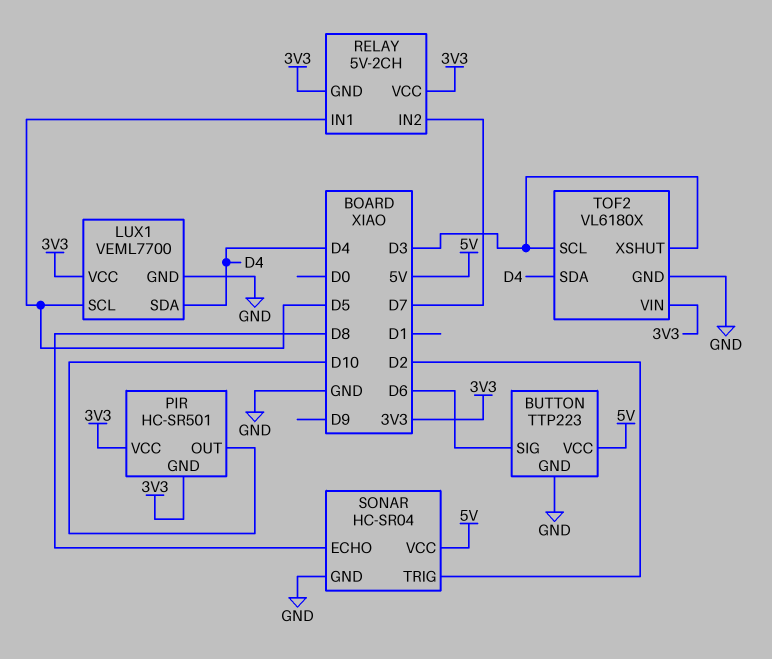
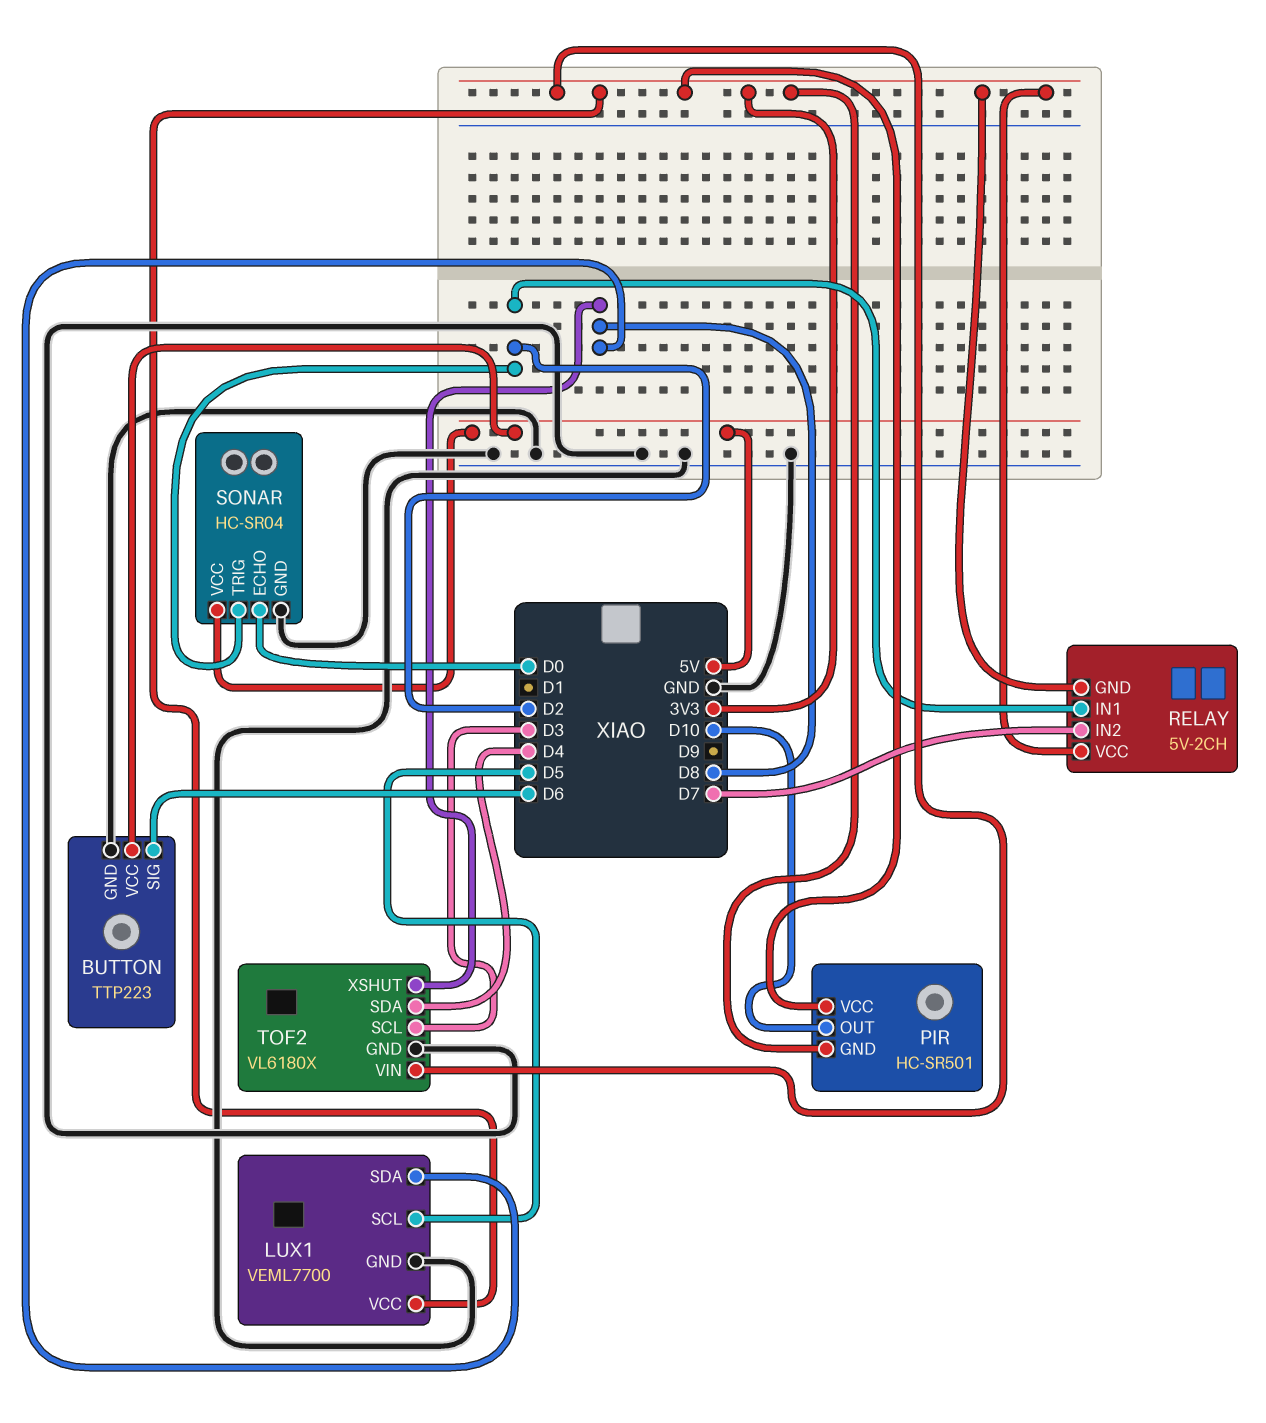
LUX1 pin SDA: D4 -> D8
RELAY pin IN1: D5 -> D2
SONAR pin ECHO: D8 -> D0
TOF2 pin XSHUT: D3 -> D8

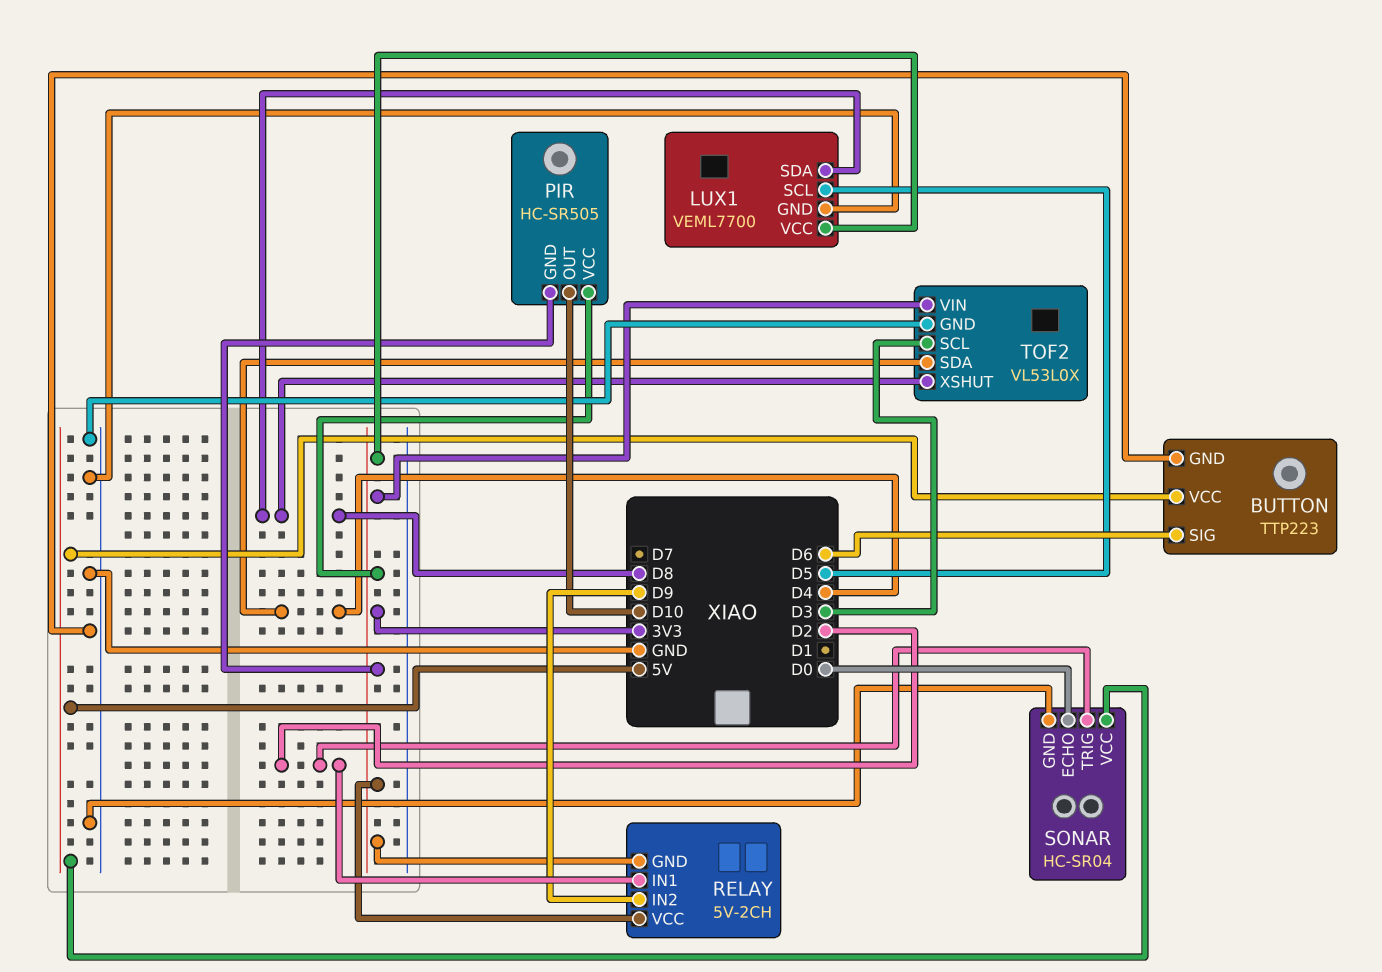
PIR: HC-SR501 -> HC-SR505
RELAY pin IN2: D7 -> D9
TOF2: VL6180X -> VL53L0X

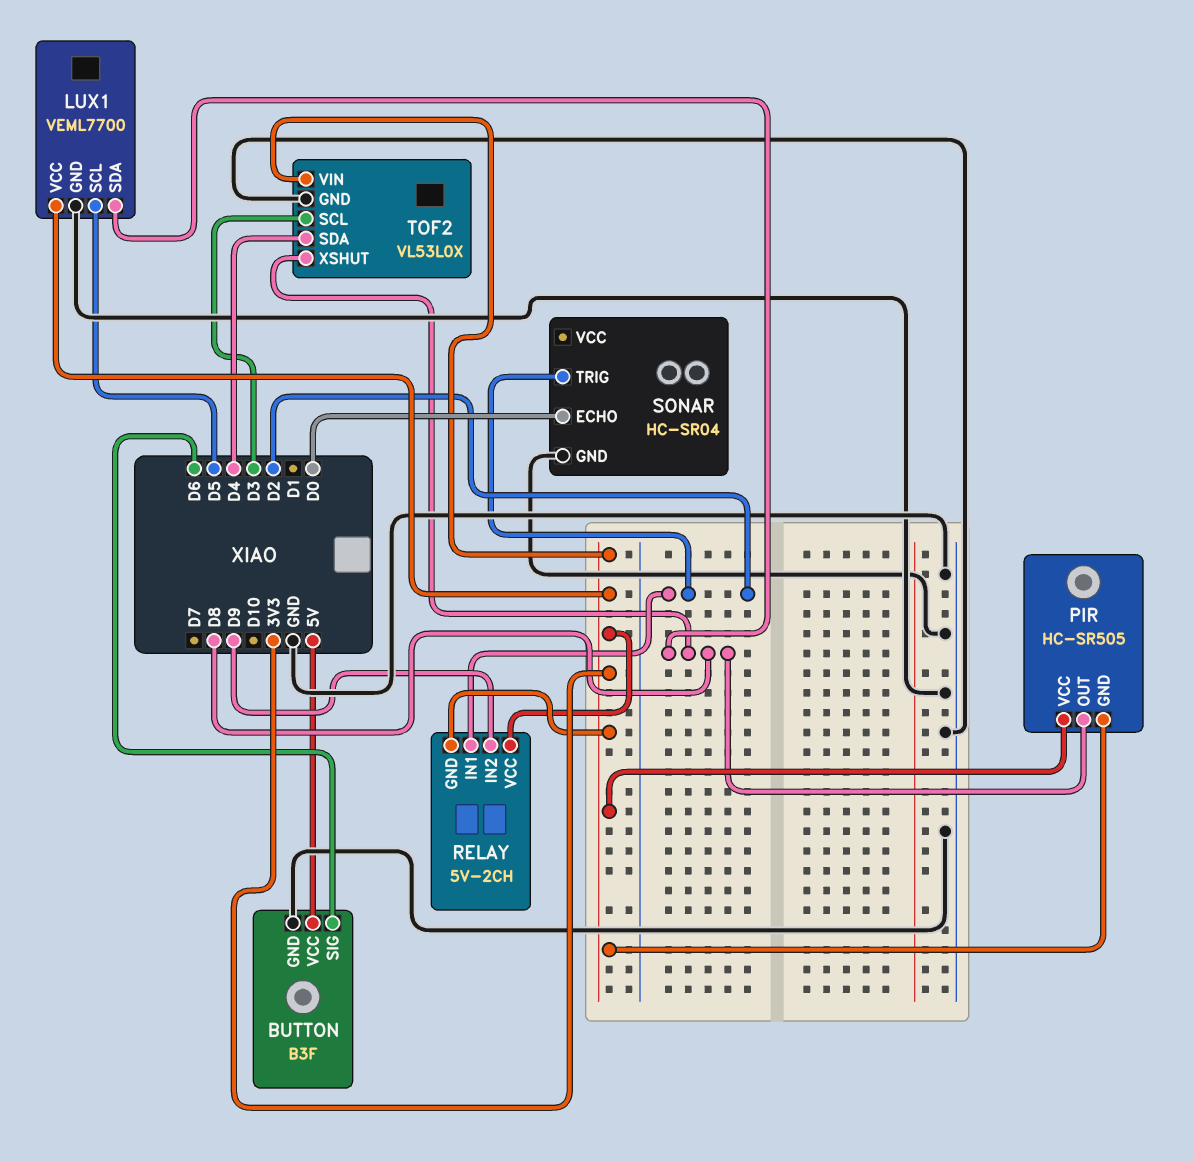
BUTTON: TTP223 -> B3F
PIR pin OUT: D10 -> D8
SONAR pin VCC: 5V -> none

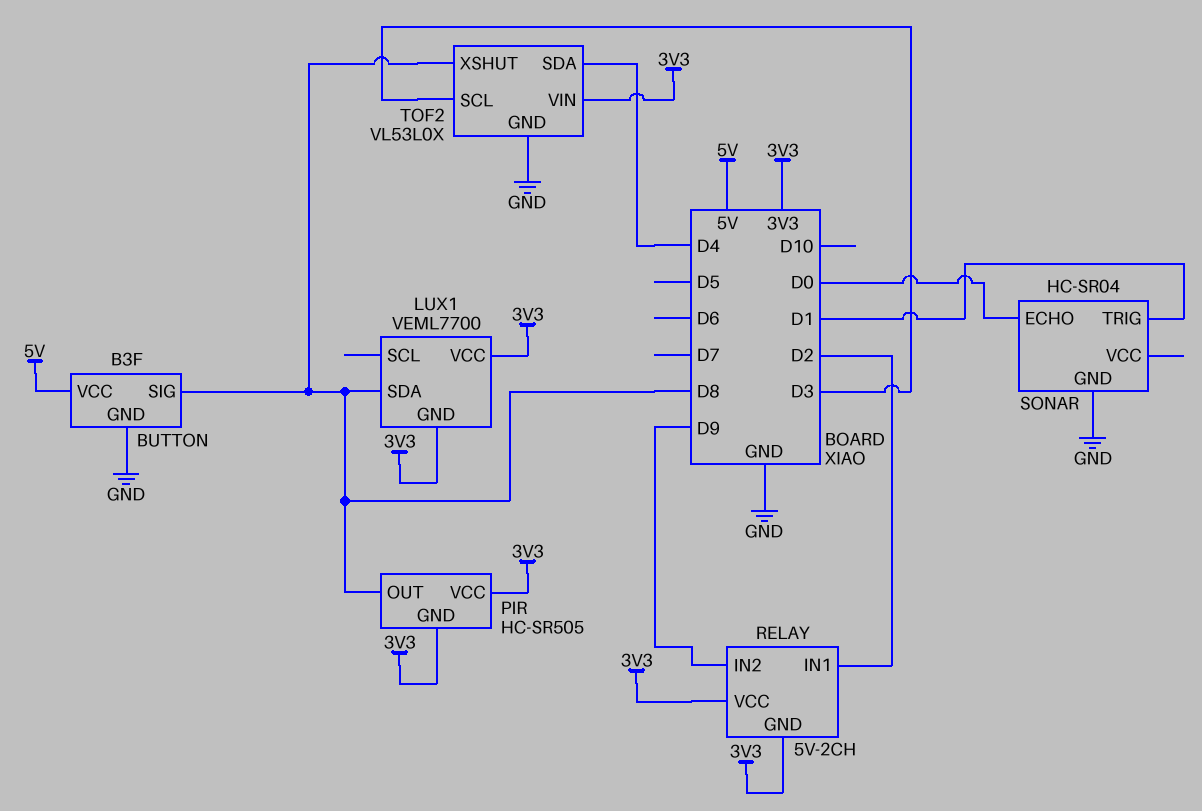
BUTTON pin SIG: D6 -> D8
LUX1 pin GND: GND -> 3V3
LUX1 pin SCL: D5 -> none
SONAR pin TRIG: D2 -> D1

